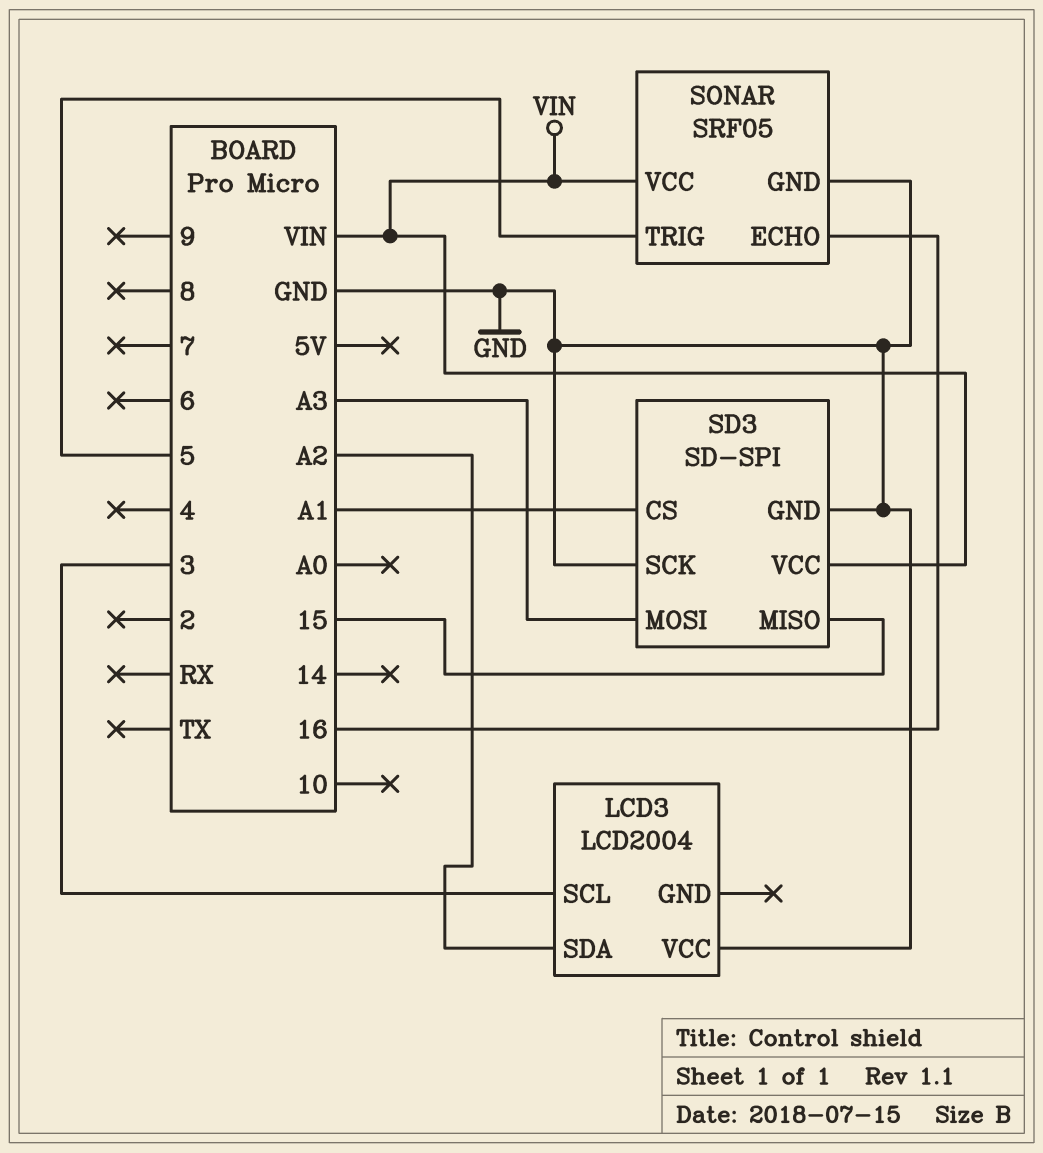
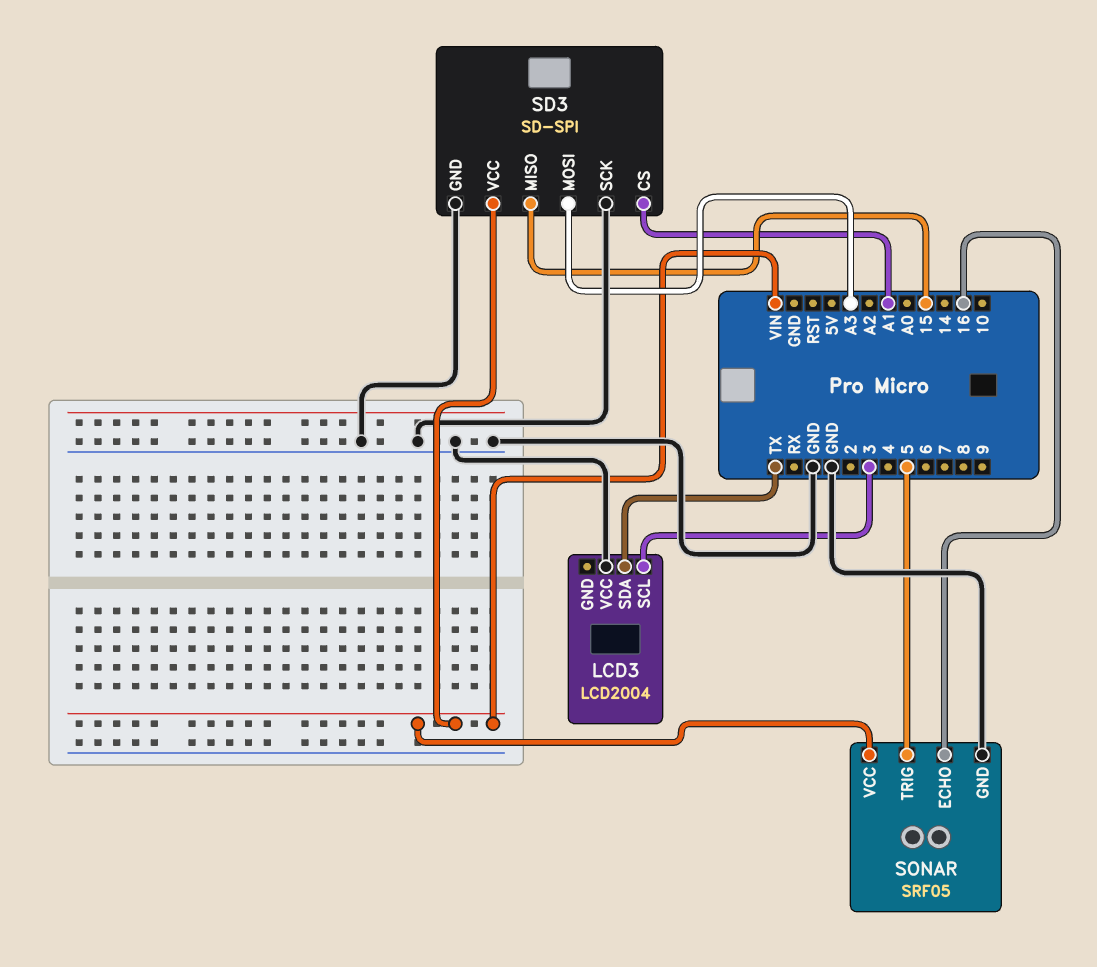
LCD3 pin SDA: A2 -> TX

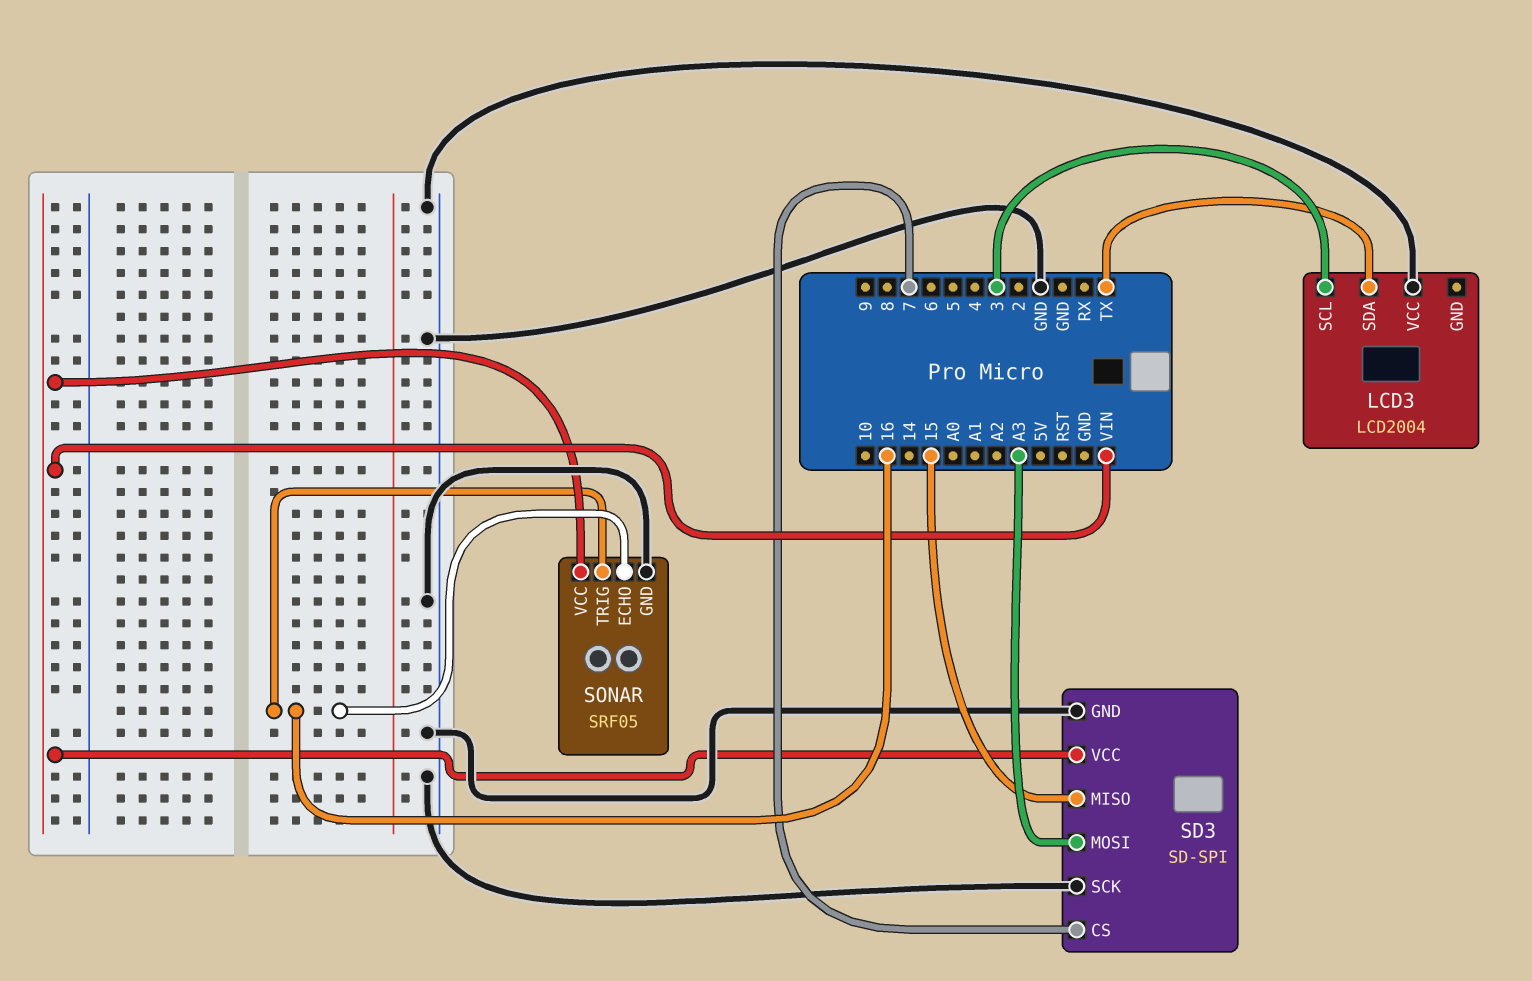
SD3 pin CS: A1 -> 7
SONAR pin TRIG: 5 -> 16

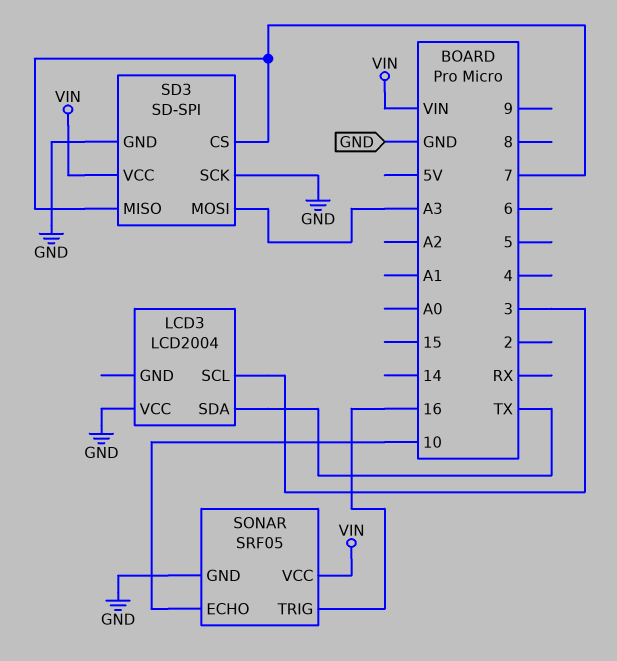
SD3 pin MISO: 15 -> 7
SONAR pin ECHO: 16 -> 10

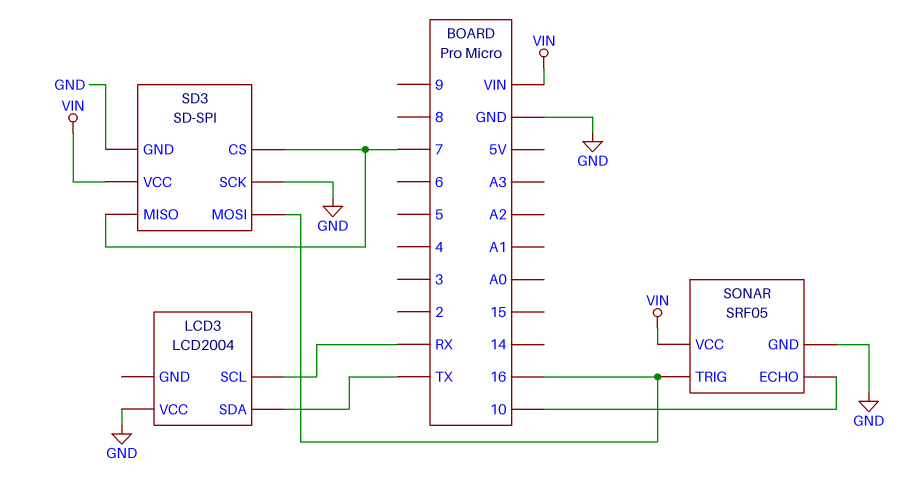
LCD3 pin SCL: 3 -> RX
SD3 pin MOSI: A3 -> 16

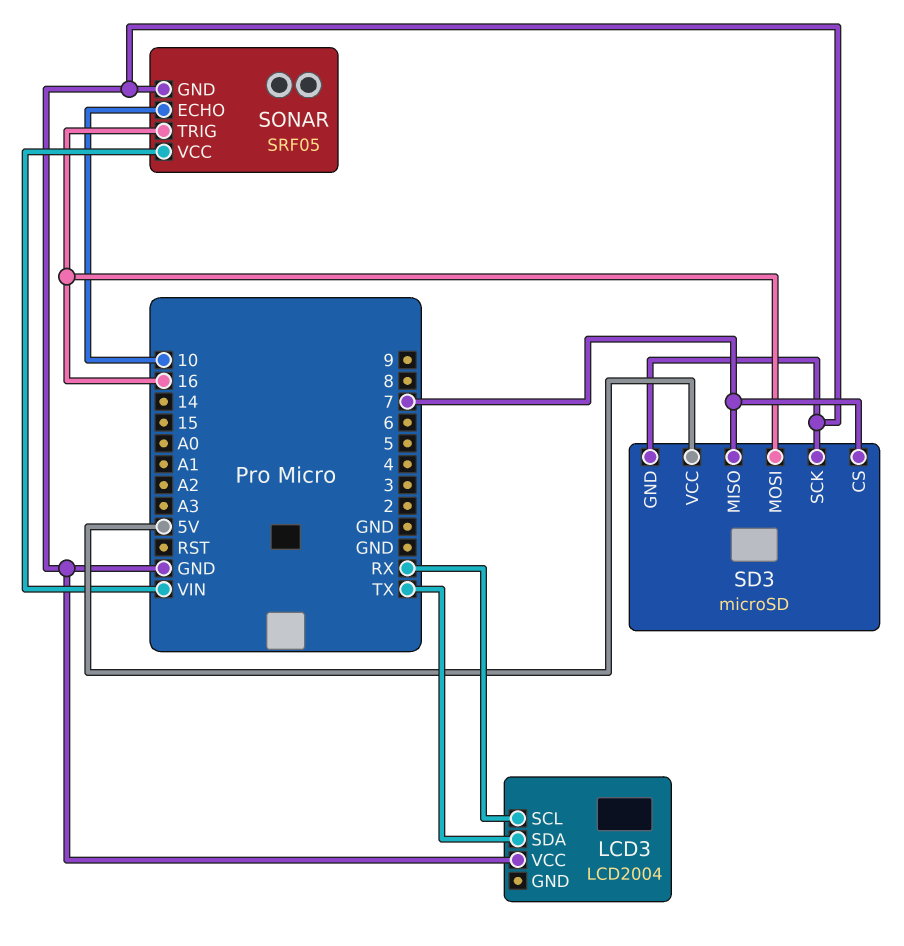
SD3: SD-SPI -> microSD
SD3 pin VCC: VIN -> 5V

